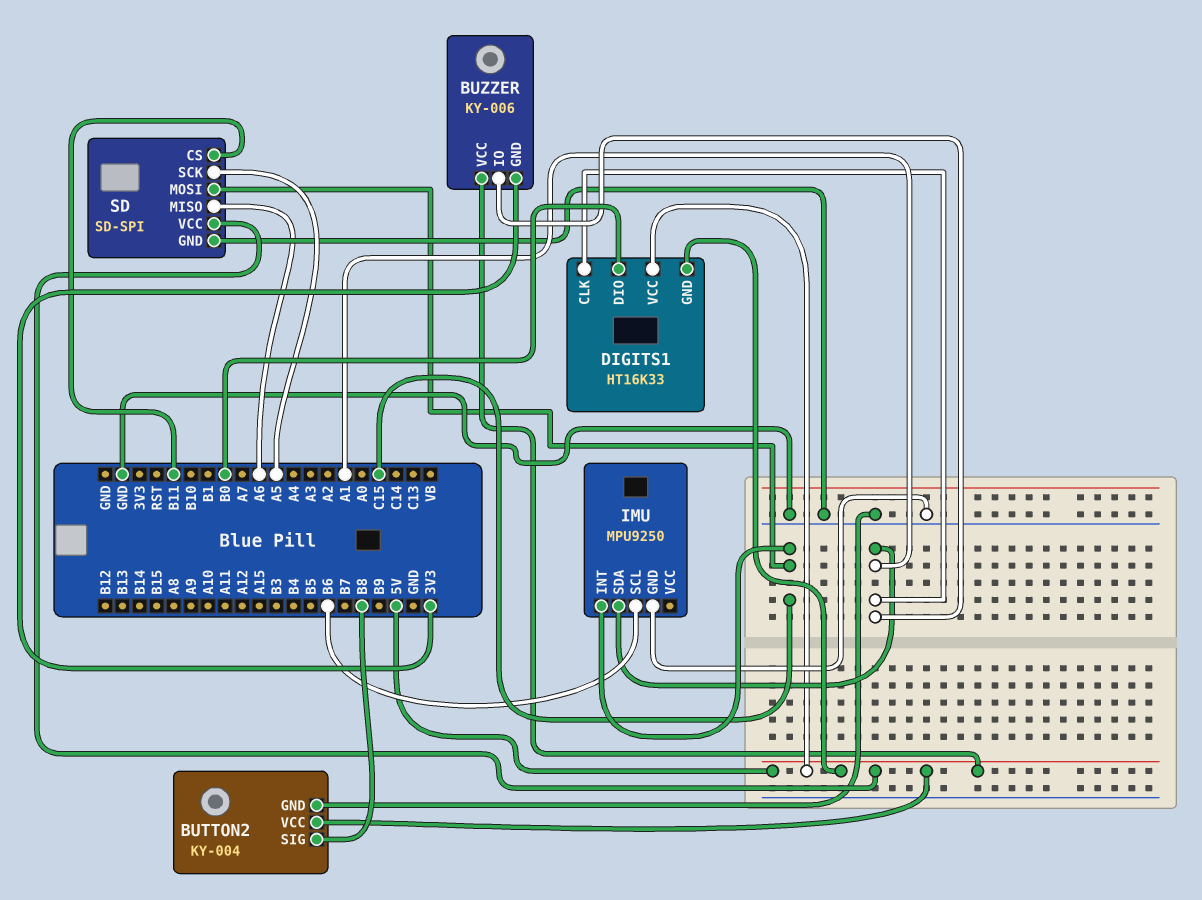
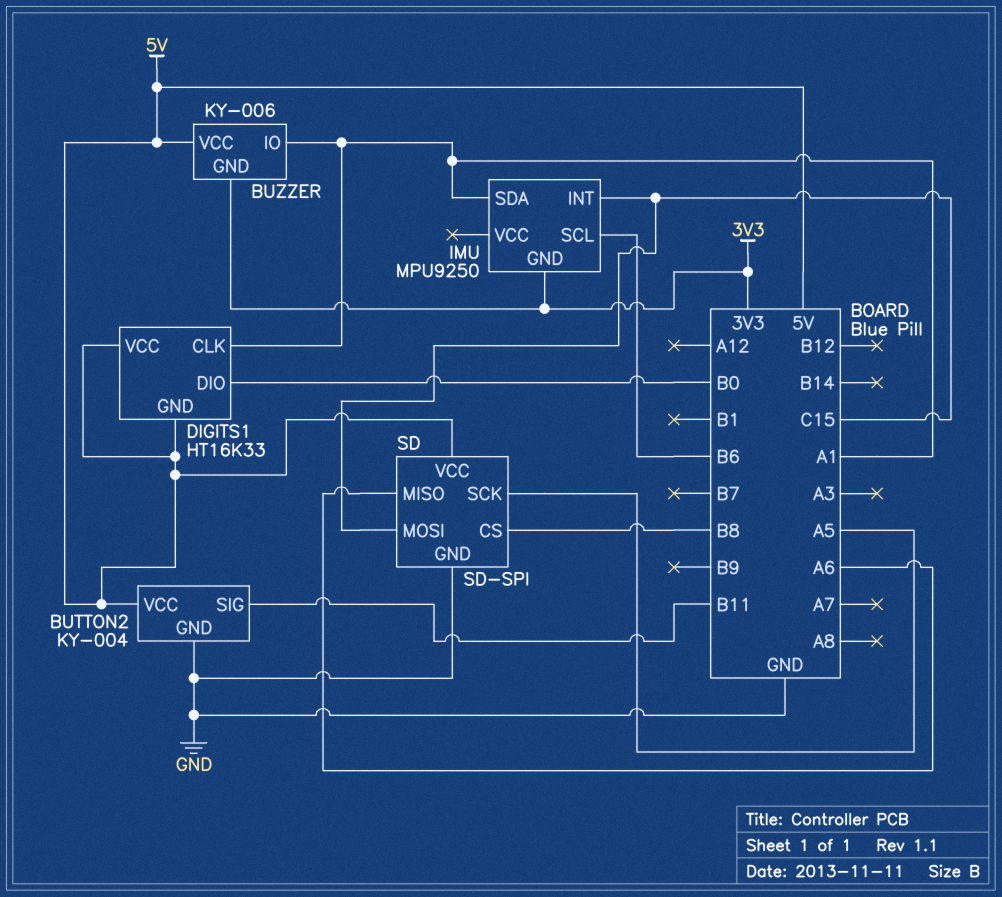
BUTTON2 pin SIG: B8 -> B11
IMU pin GND: GND -> 3V3
SD pin CS: B11 -> B8

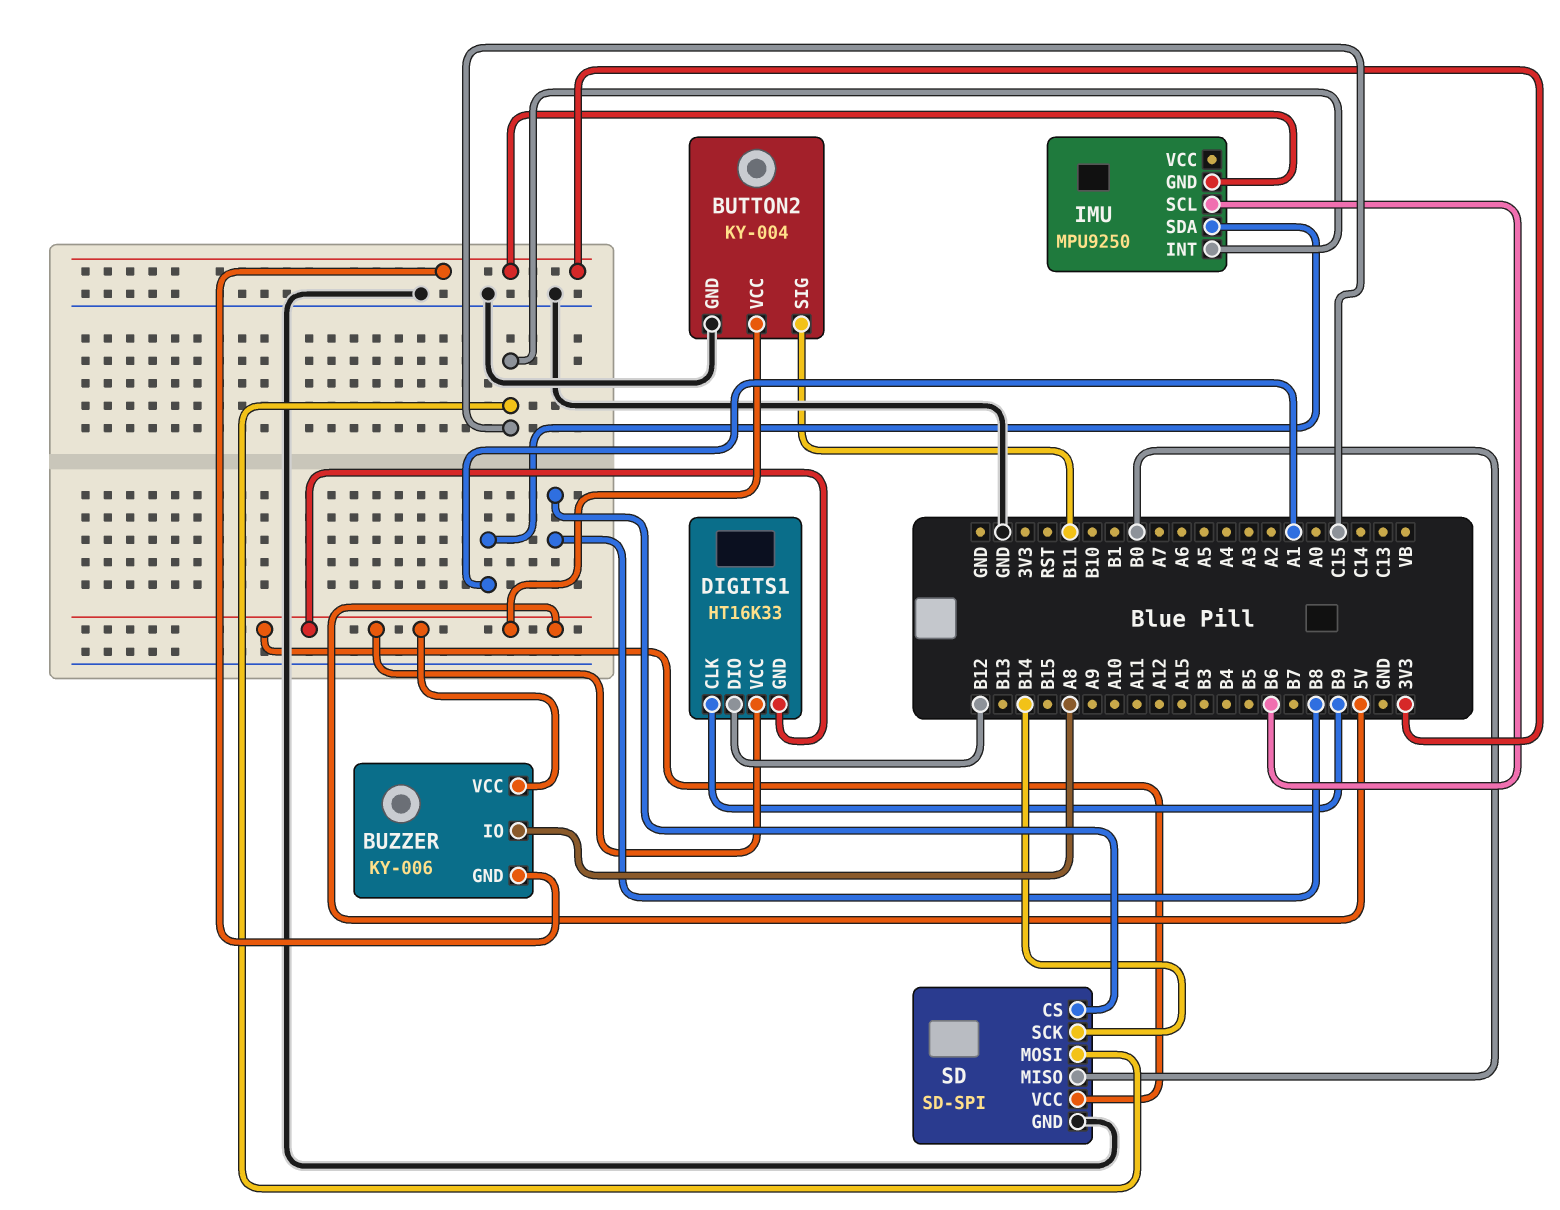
BUZZER pin IO: A1 -> A8
DIGITS1 pin CLK: A1 -> B9
DIGITS1 pin DIO: B0 -> B12
SD pin MISO: A6 -> B0
SD pin SCK: A5 -> B14

